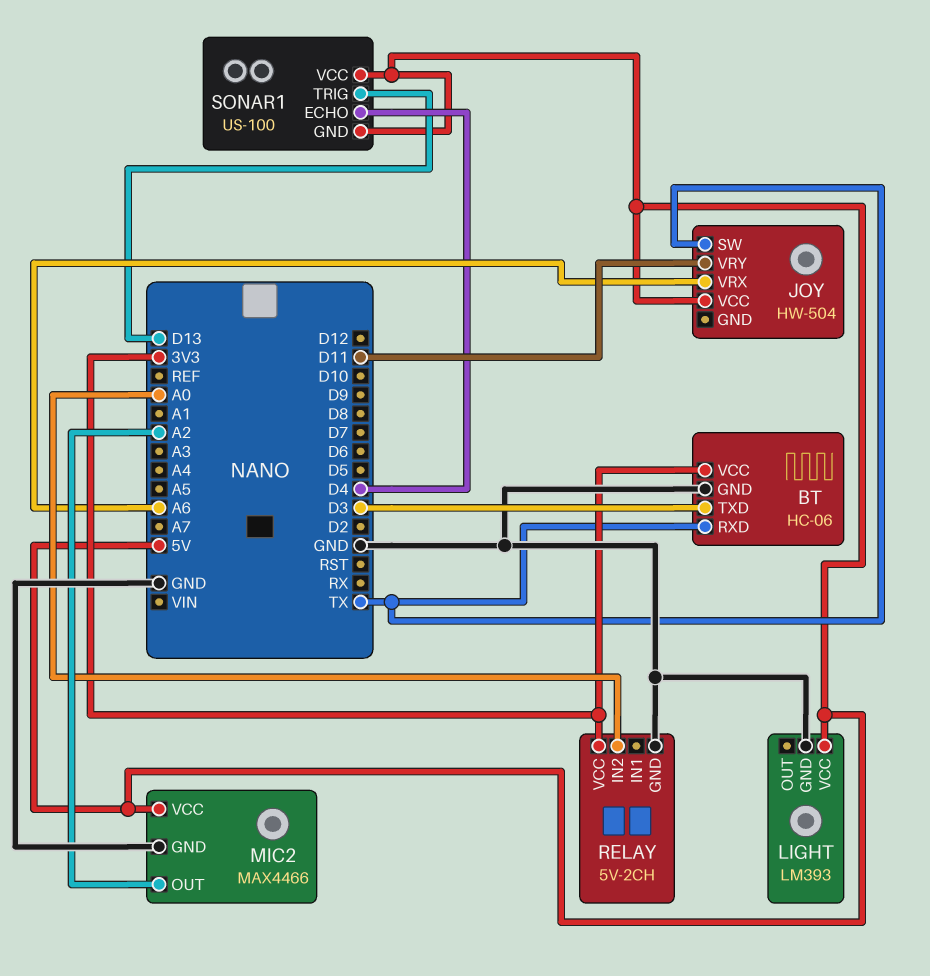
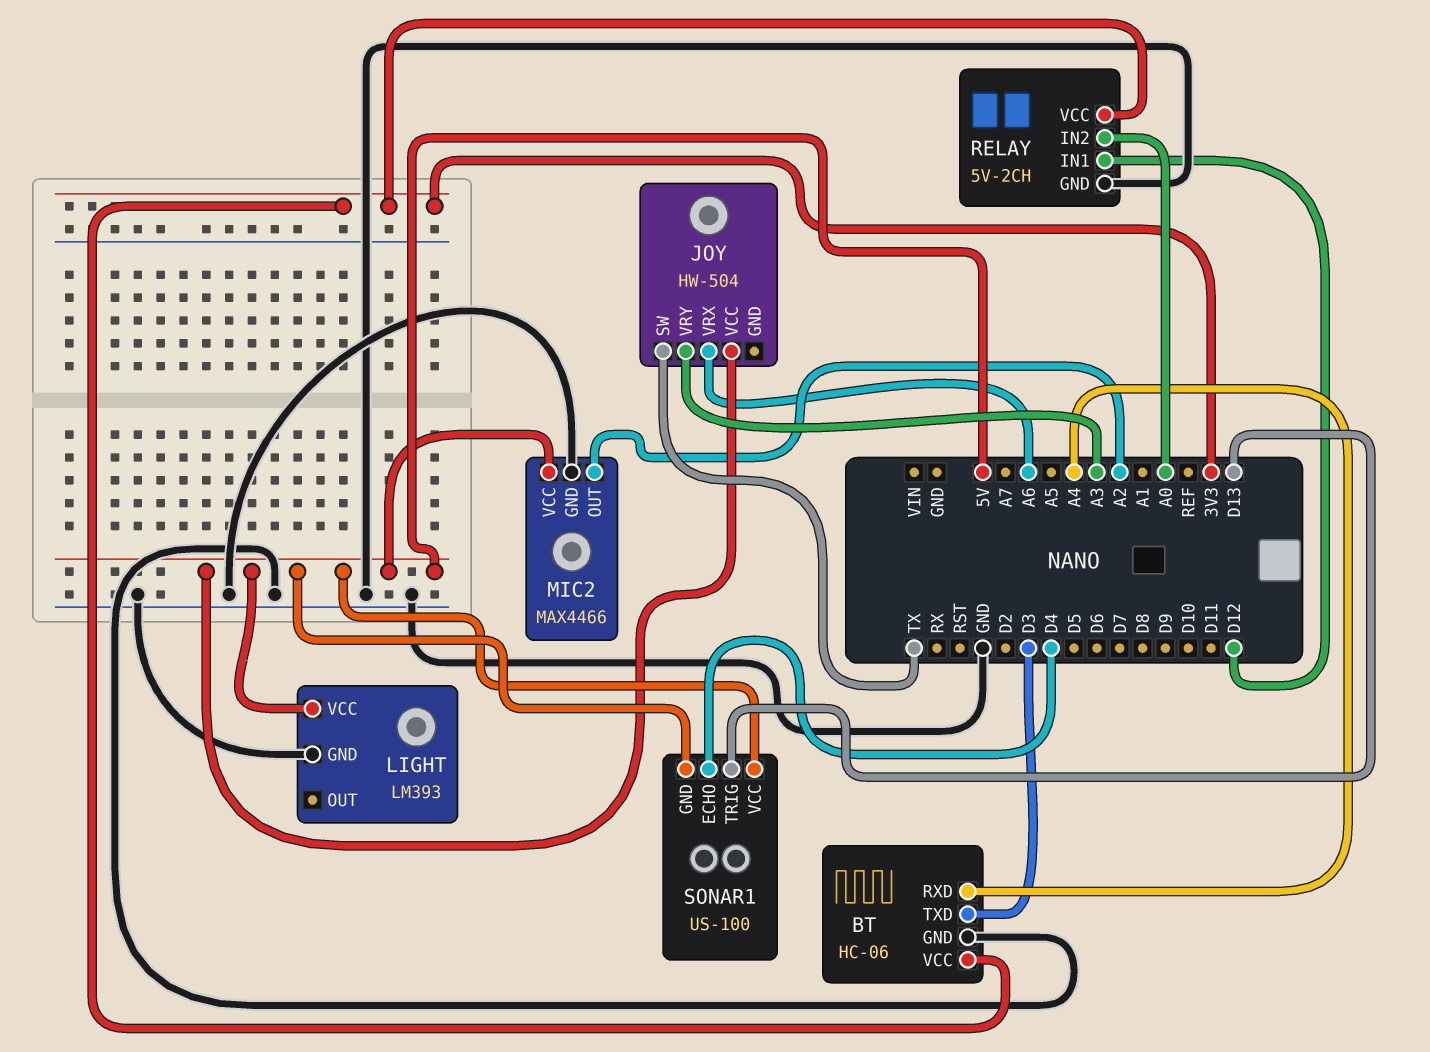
BT pin RXD: TX -> A4
JOY pin VRY: D11 -> A3
RELAY pin IN1: none -> D12

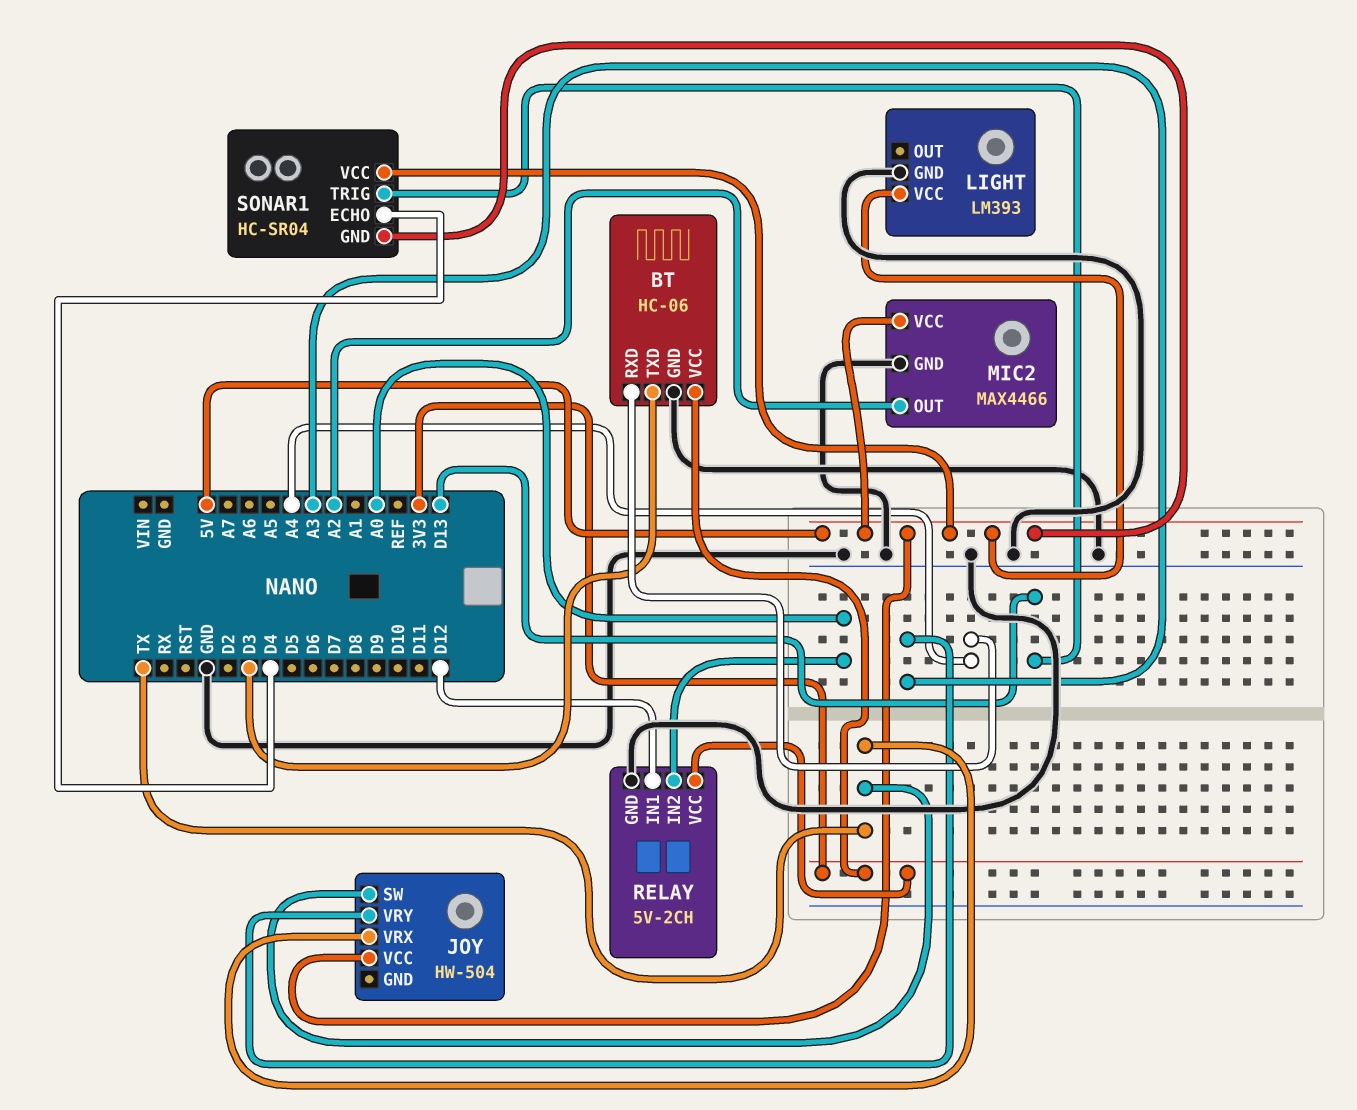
JOY pin VRX: A6 -> TX
SONAR1: US-100 -> HC-SR04

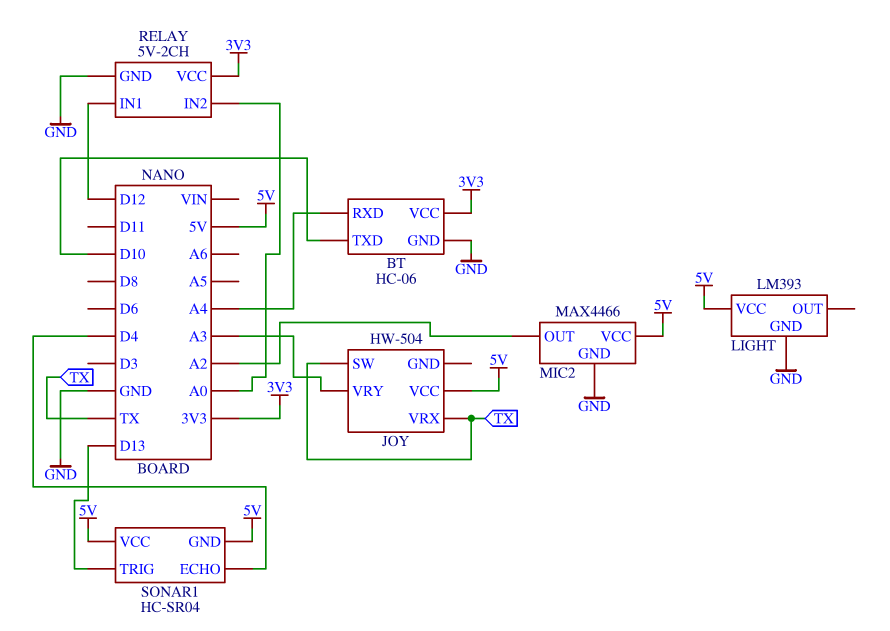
BT pin TXD: D3 -> D10

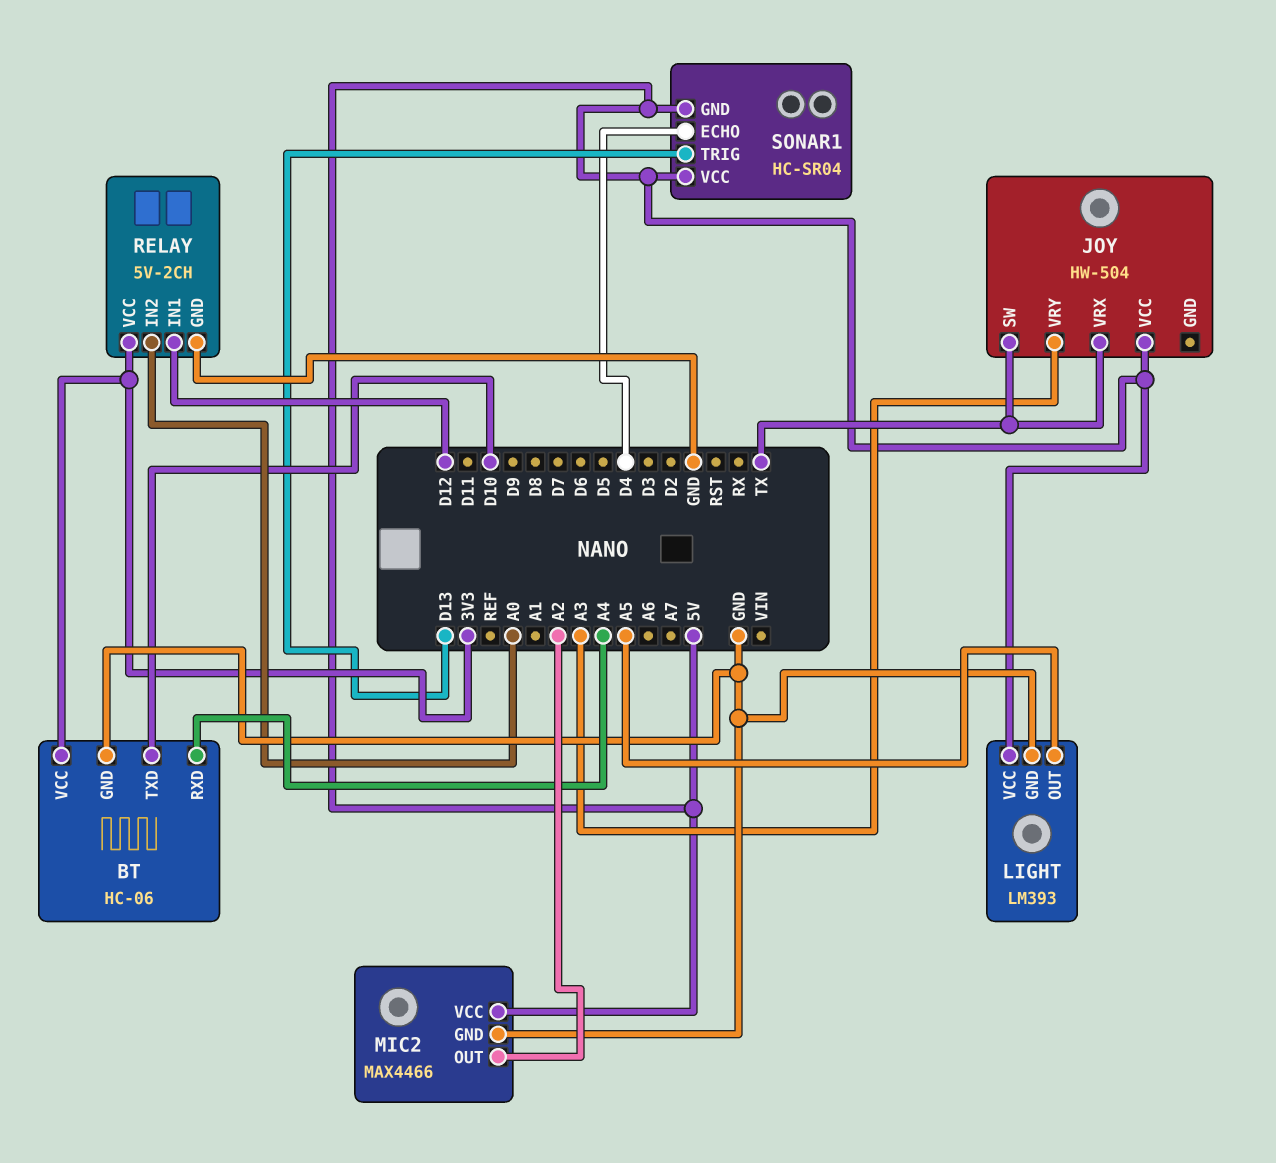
LIGHT pin OUT: none -> A5

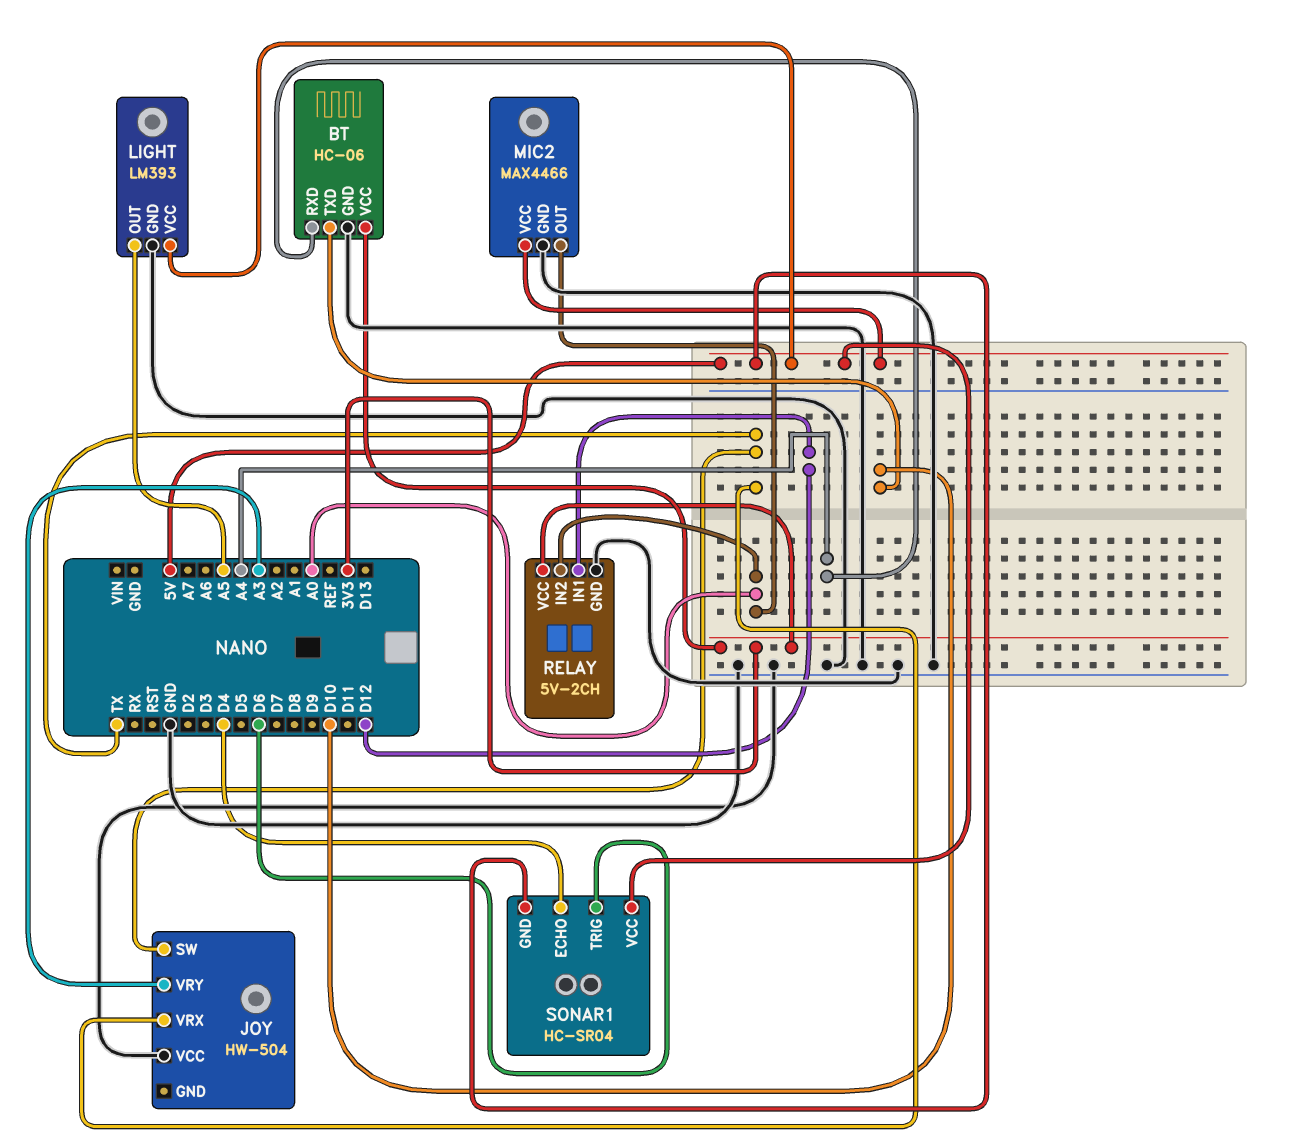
JOY pin VCC: 5V -> GND
MIC2 pin OUT: A2 -> A0
SONAR1 pin TRIG: D13 -> D6

